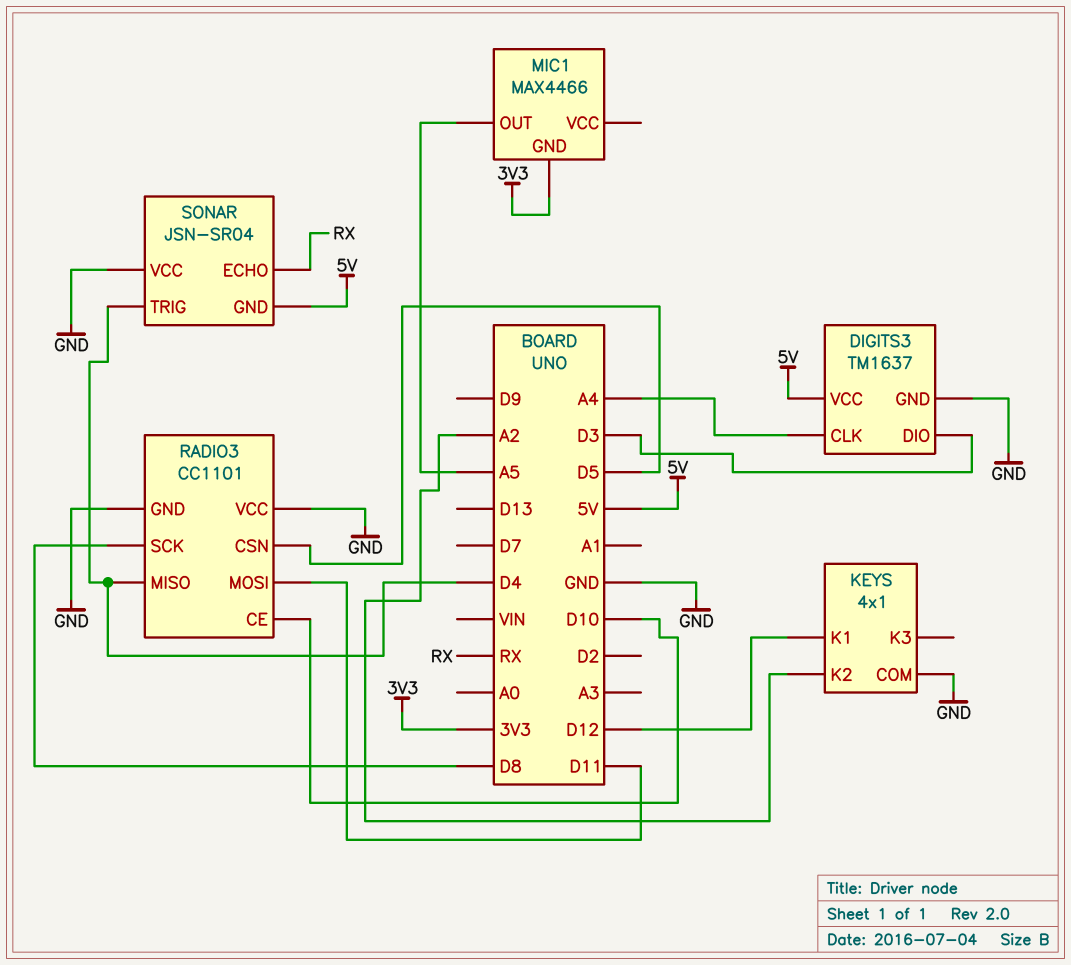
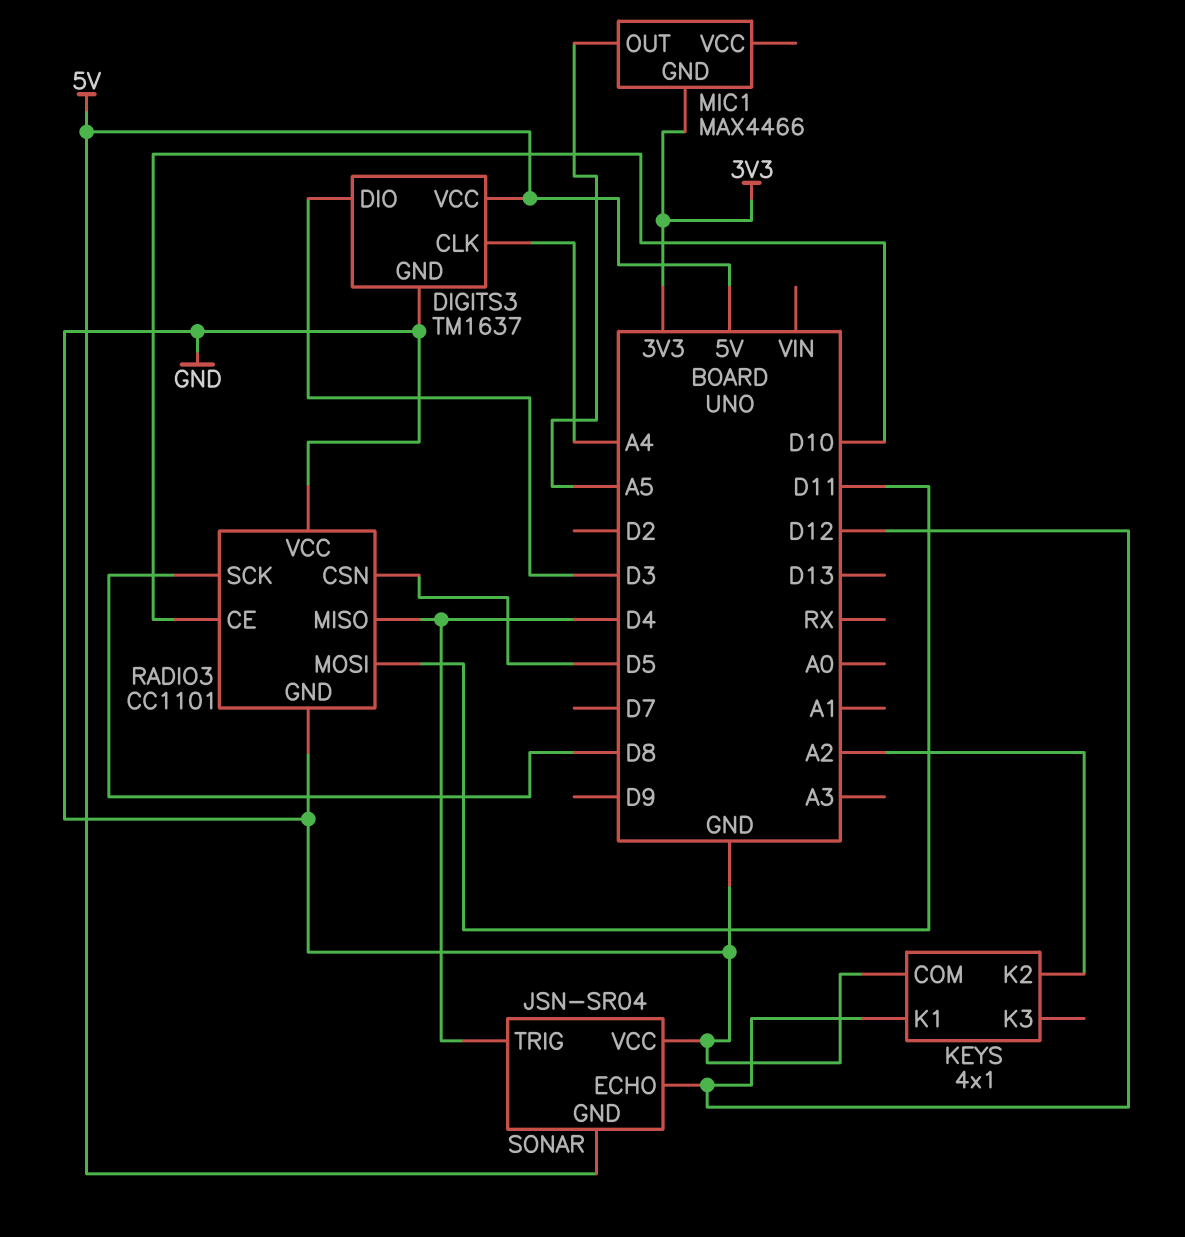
SONAR pin ECHO: RX -> D12

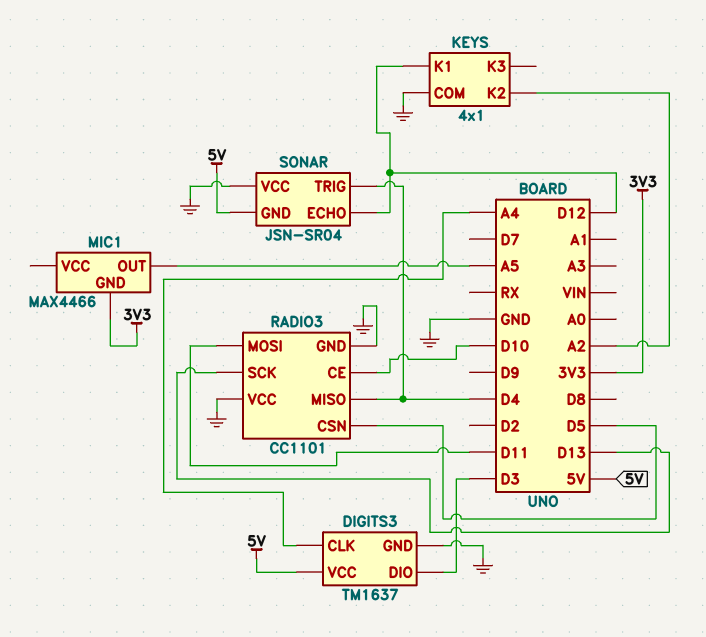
RADIO3 pin SCK: D8 -> D13

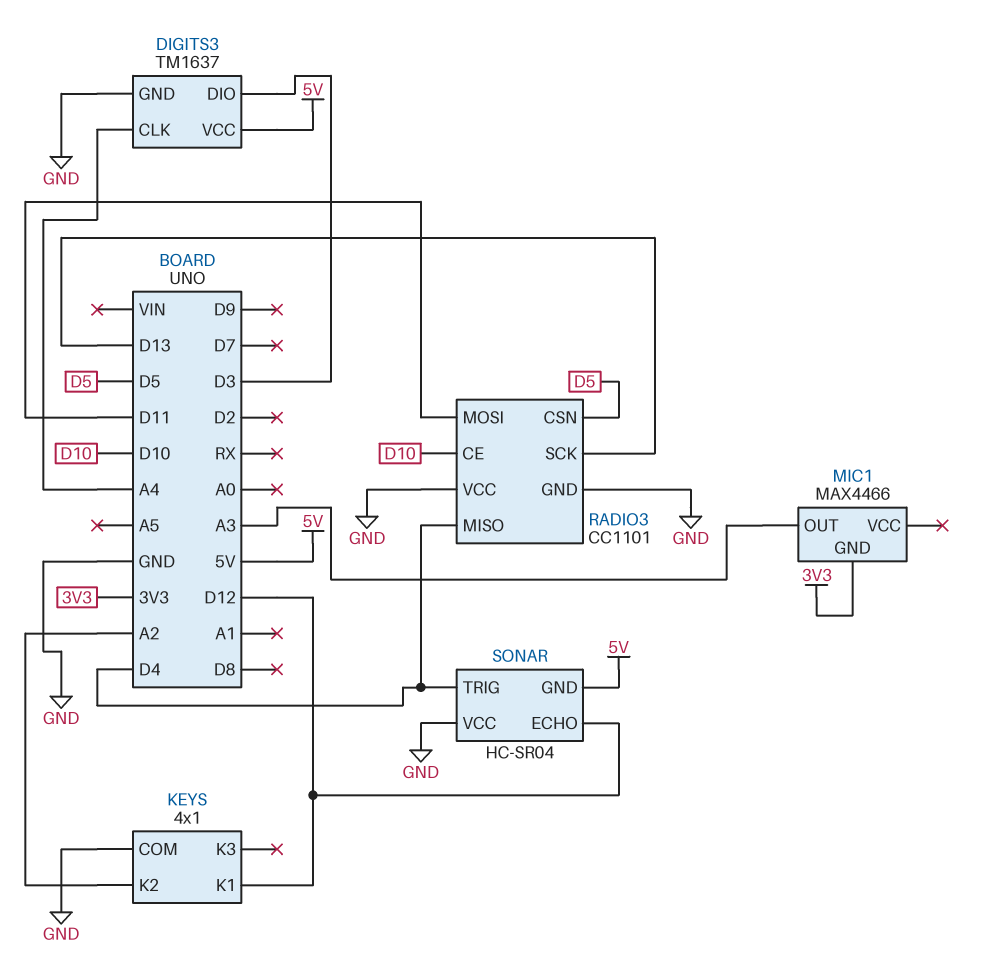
MIC1 pin OUT: A5 -> A3
SONAR: JSN-SR04 -> HC-SR04

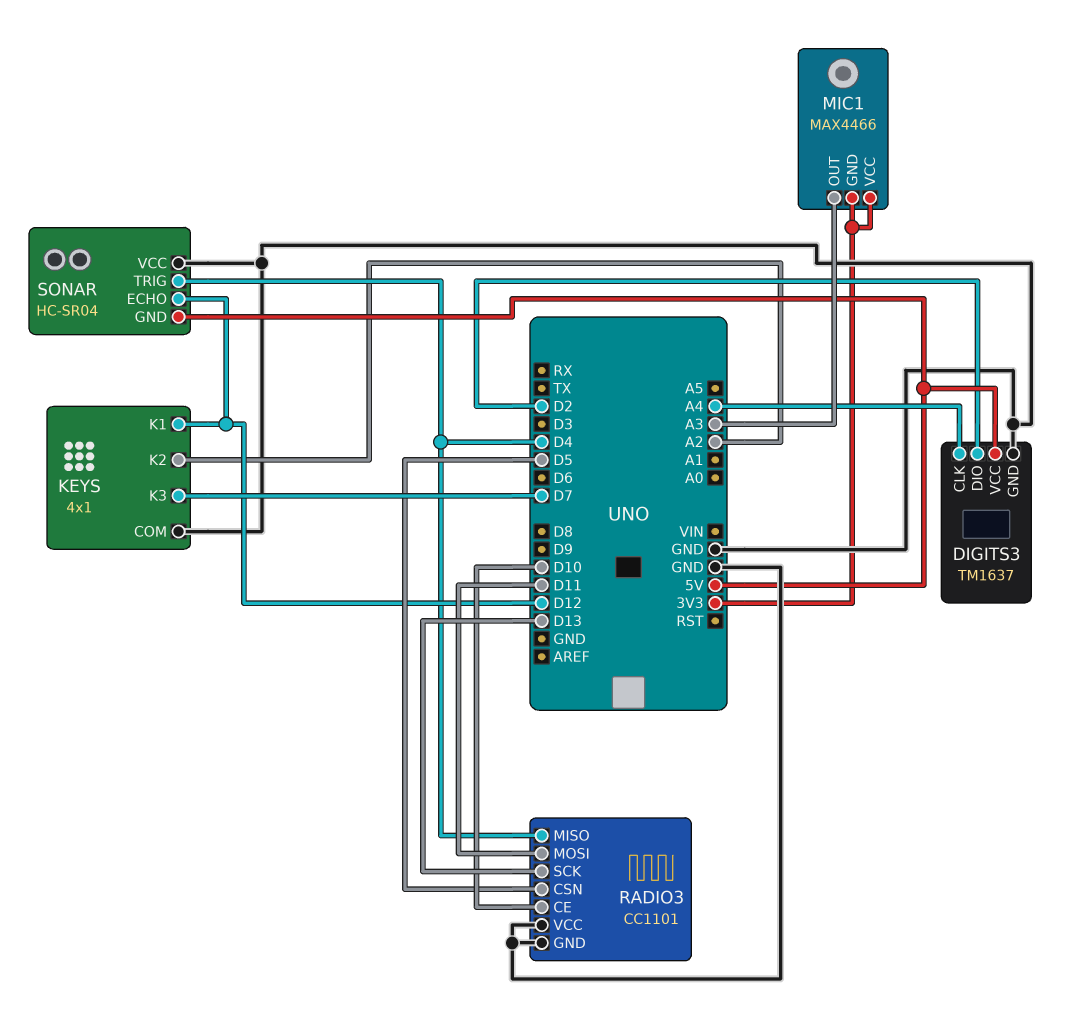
DIGITS3 pin DIO: D3 -> D2
KEYS pin K3: none -> D7
MIC1 pin VCC: none -> 3V3

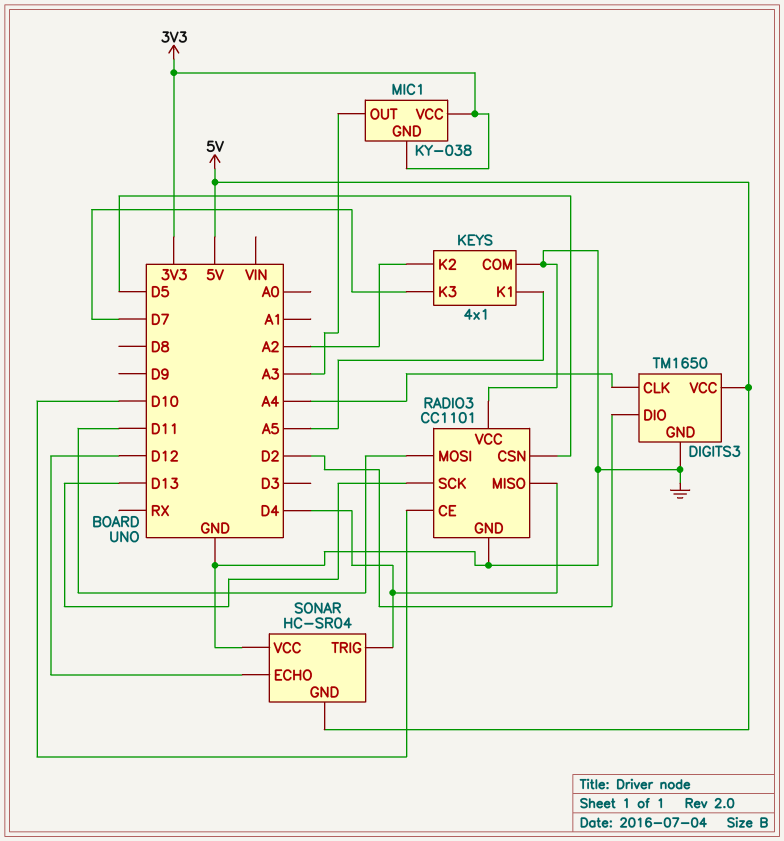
DIGITS3: TM1637 -> TM1650
KEYS pin K1: D12 -> A5
MIC1: MAX4466 -> KY-038

